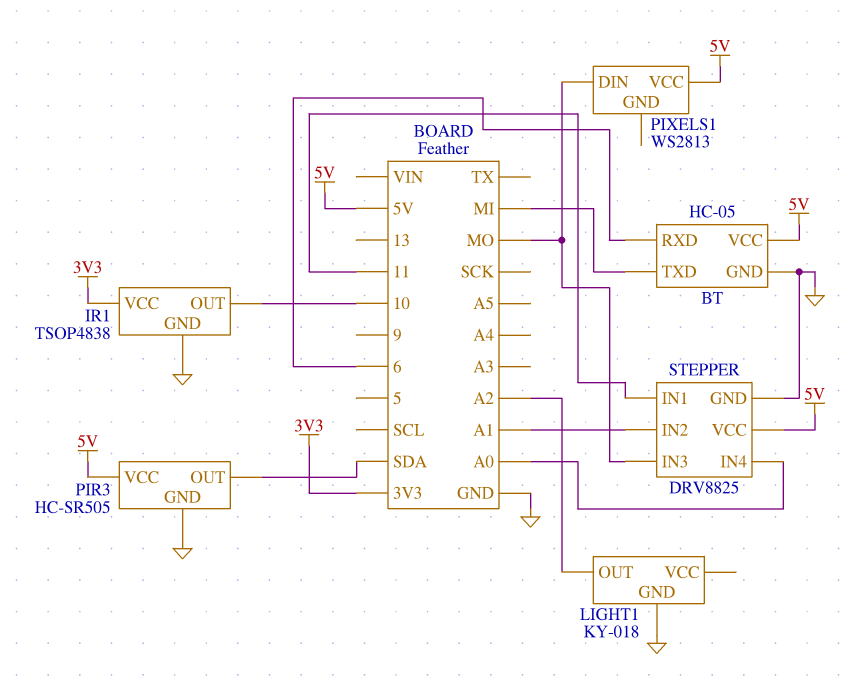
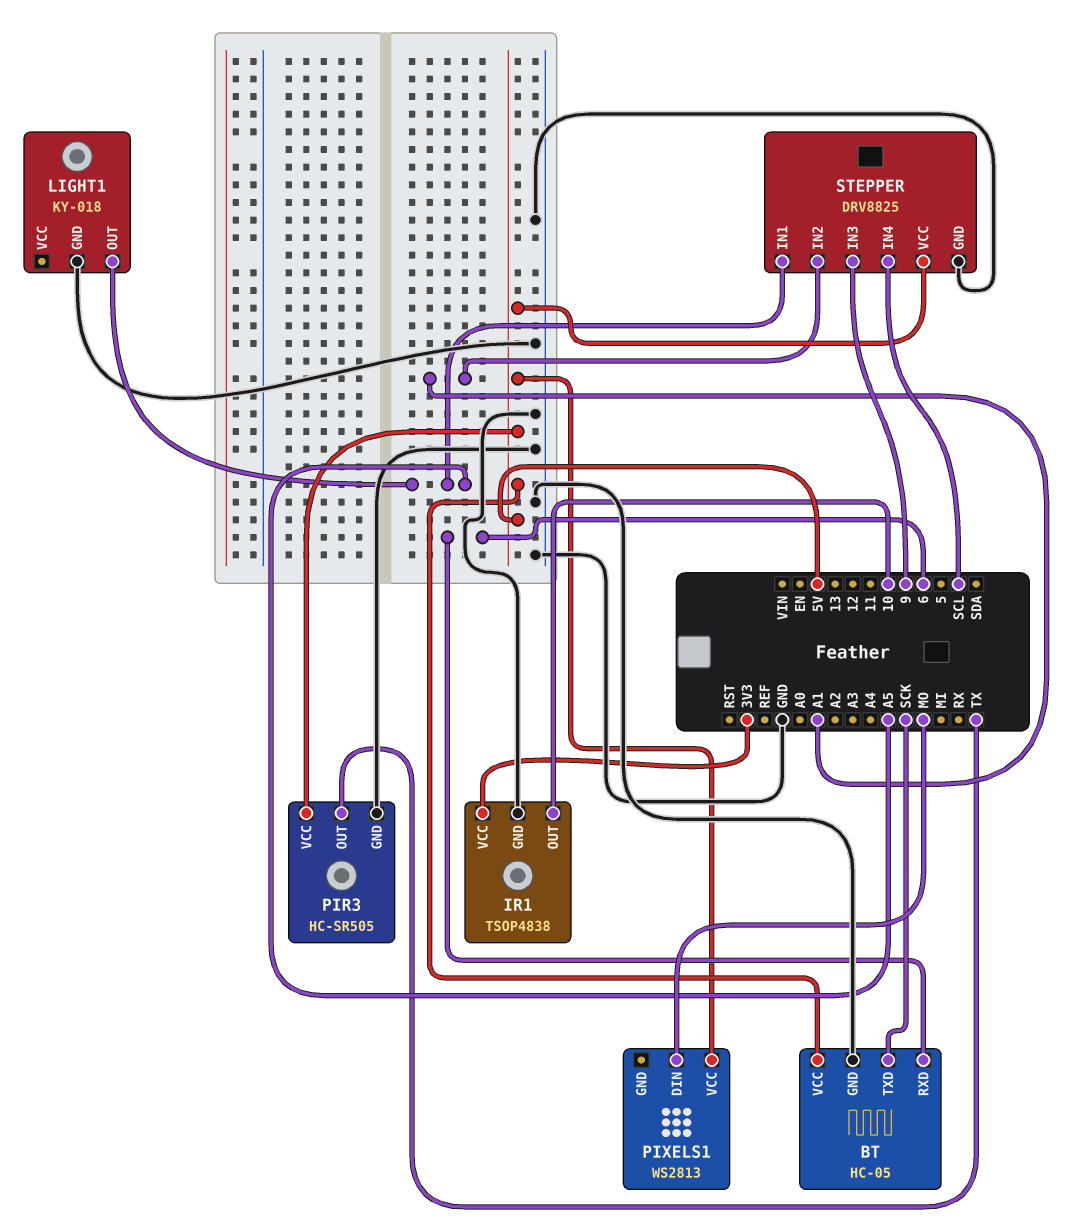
BT pin TXD: MI -> SCK
LIGHT1 pin OUT: A2 -> A5
PIR3 pin OUT: SDA -> TX
STEPPER pin IN1: 11 -> A5
STEPPER pin IN3: MO -> 9
STEPPER pin IN4: A0 -> SCL

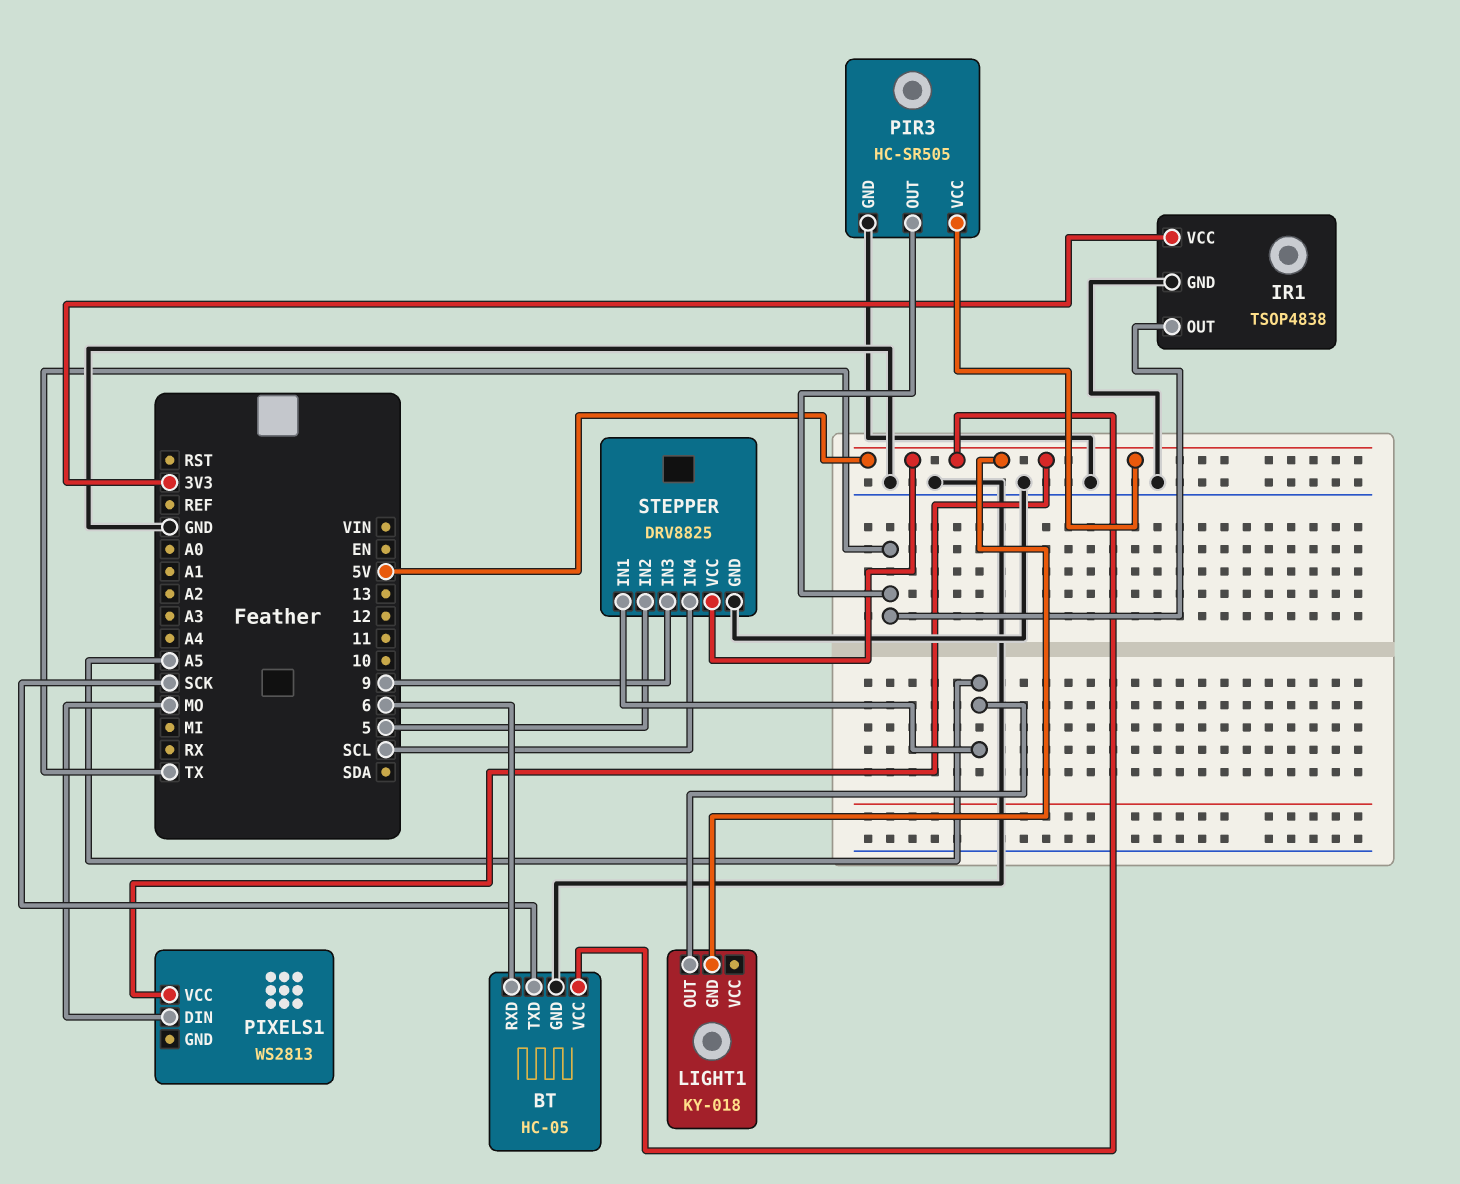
IR1 pin OUT: 10 -> TX
LIGHT1 pin GND: GND -> 5V
STEPPER pin IN2: A1 -> 5

